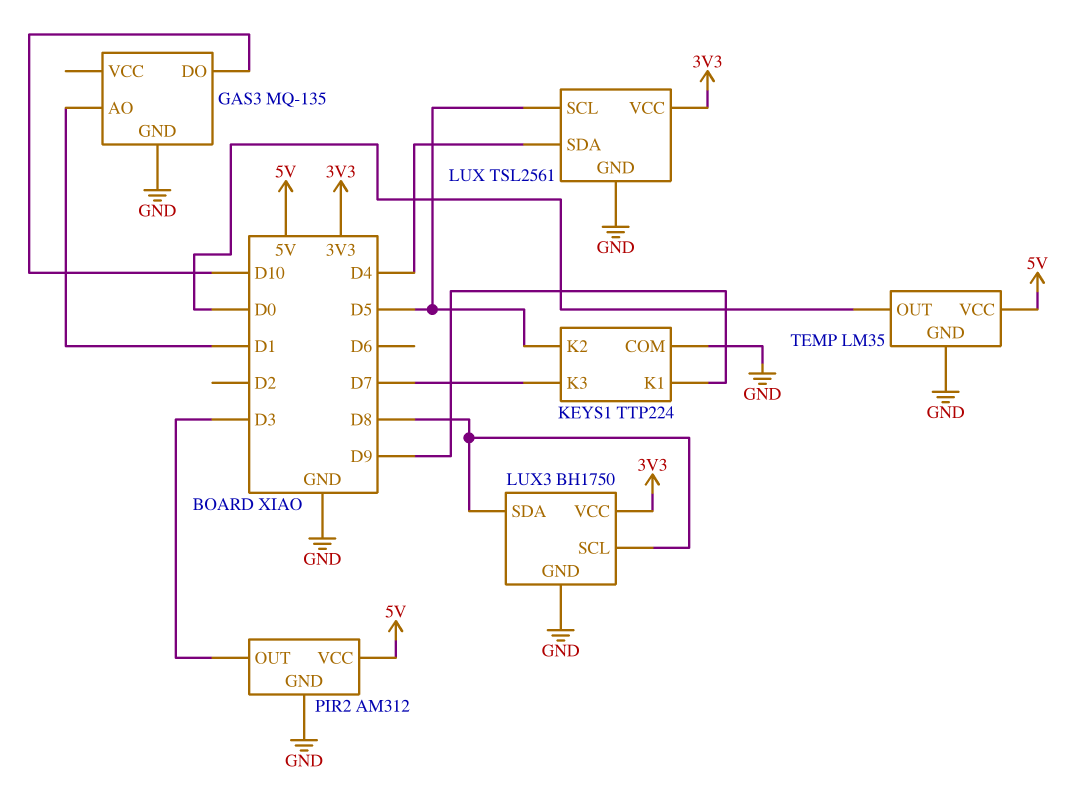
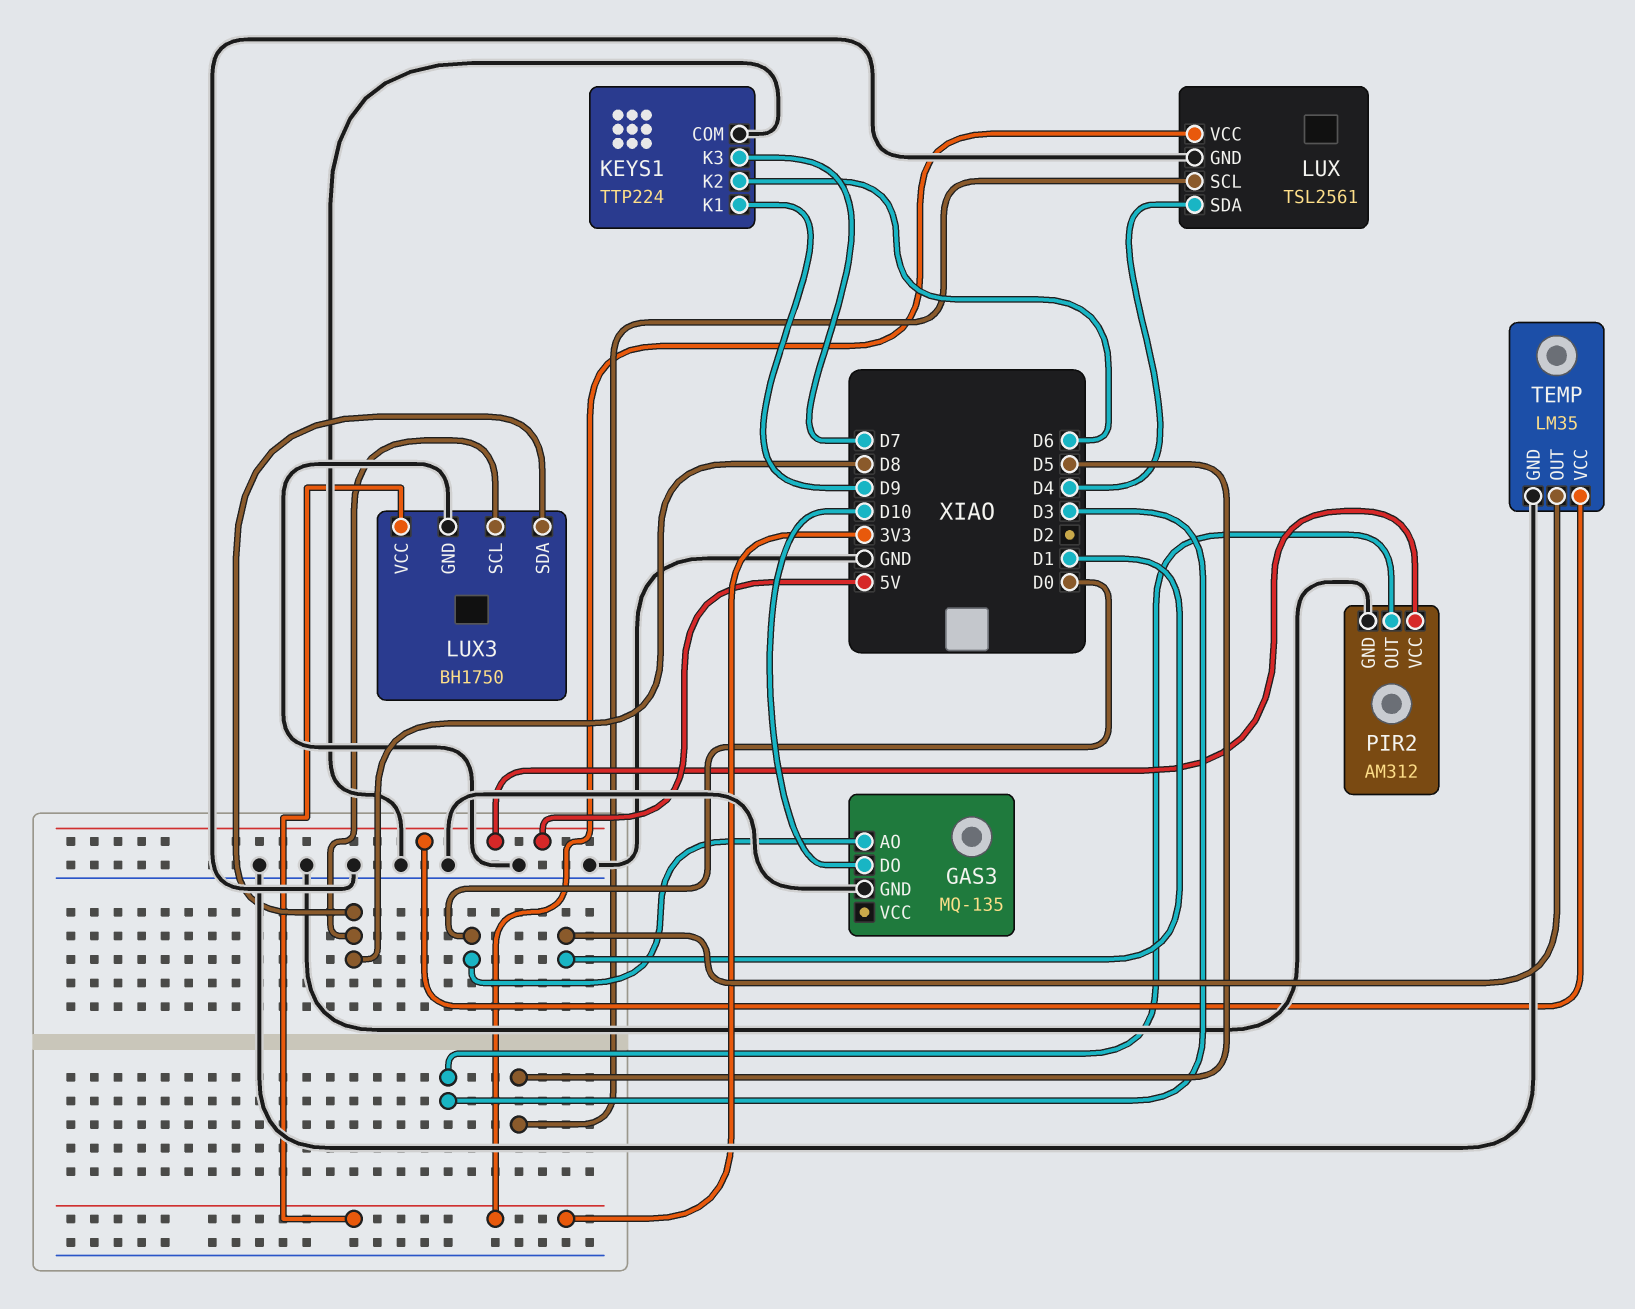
GAS3 pin AO: D1 -> D0
KEYS1 pin K2: D5 -> D6
TEMP pin OUT: D0 -> D1

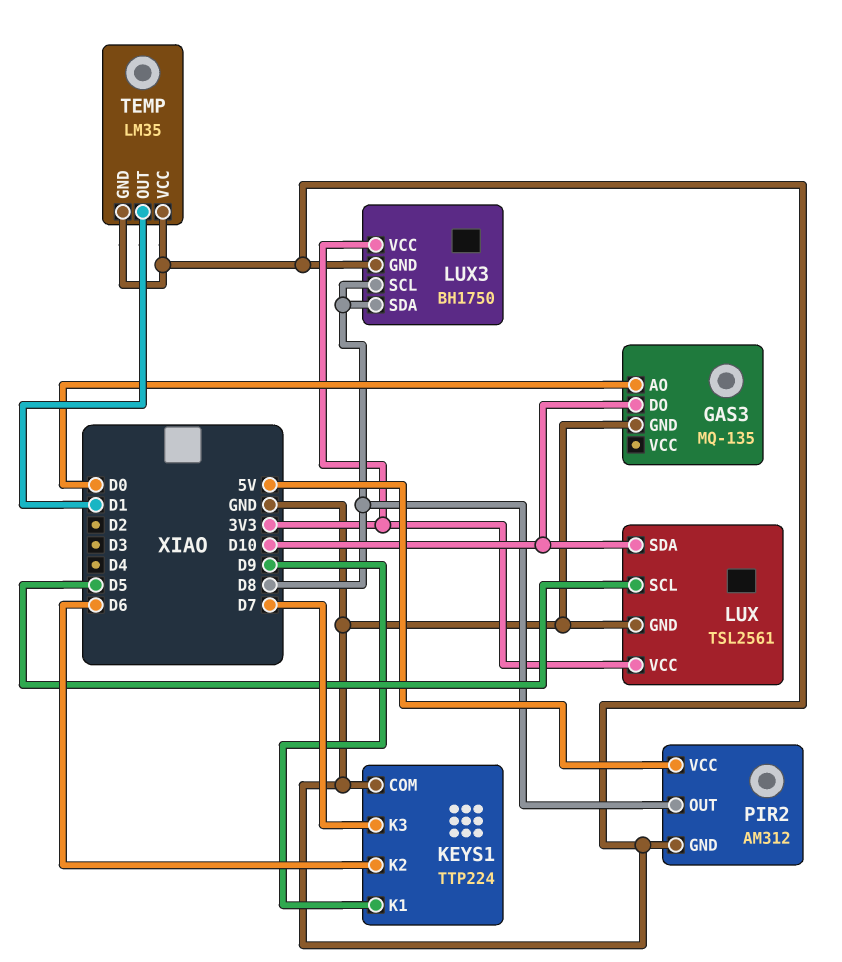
LUX pin SDA: D4 -> D10
PIR2 pin OUT: D3 -> D8
TEMP pin VCC: 5V -> GND

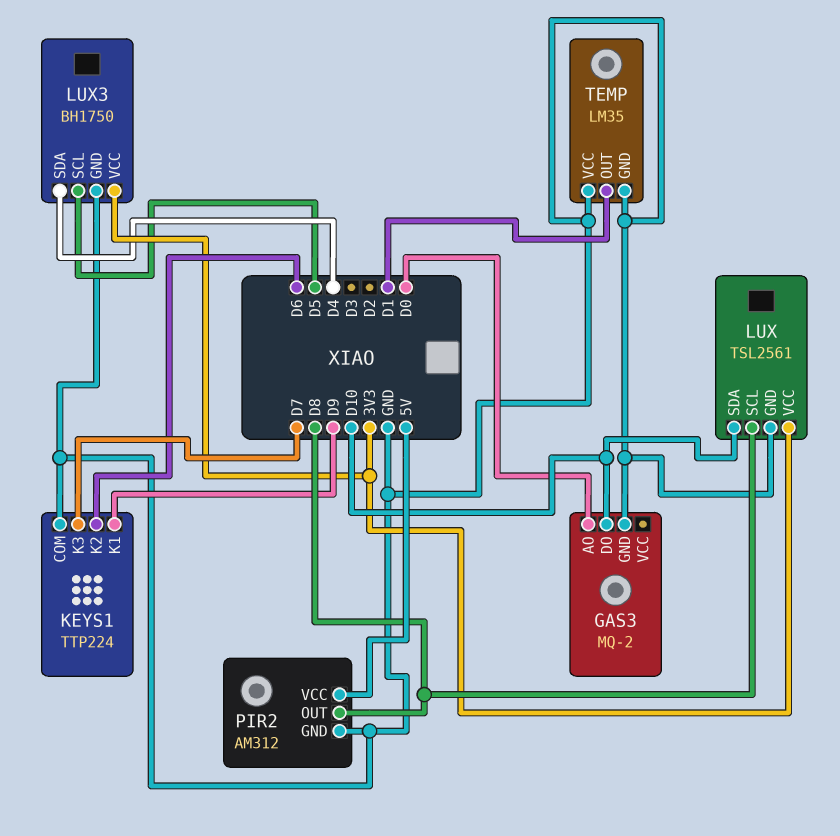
GAS3: MQ-135 -> MQ-2
LUX pin SCL: D5 -> D8
LUX3 pin SCL: D8 -> D5
LUX3 pin SDA: D8 -> D4

